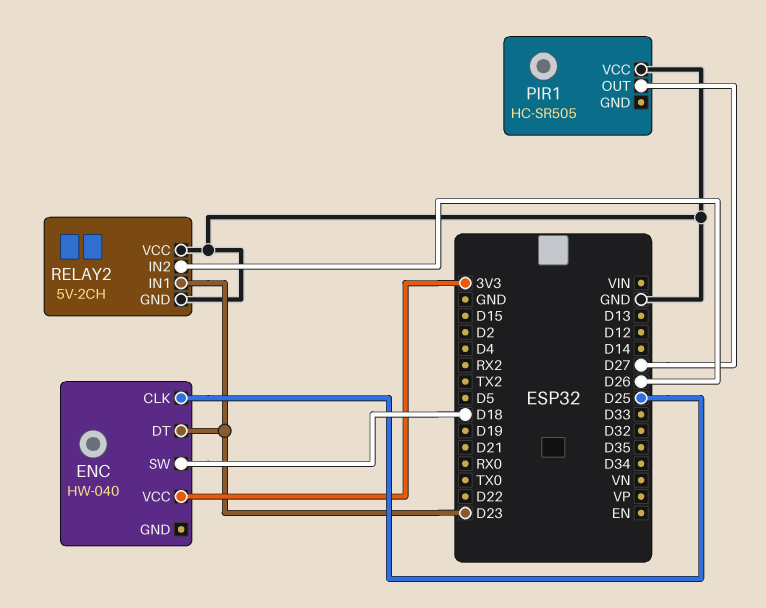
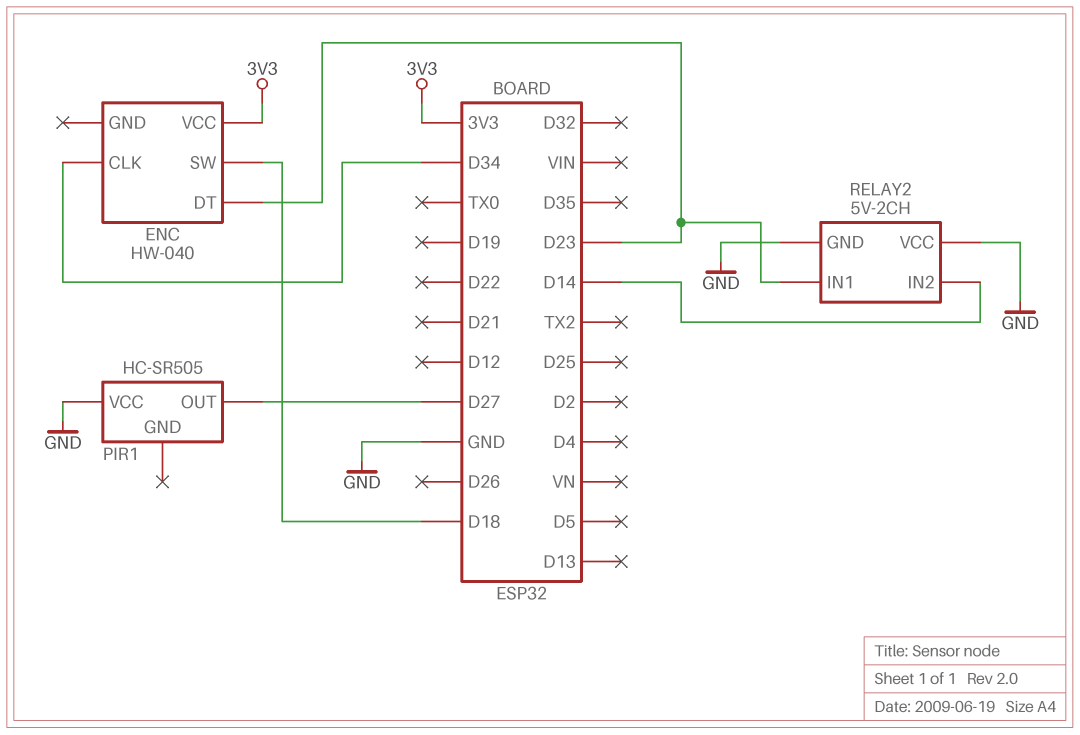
ENC pin CLK: D25 -> D34
RELAY2 pin IN2: D26 -> D14

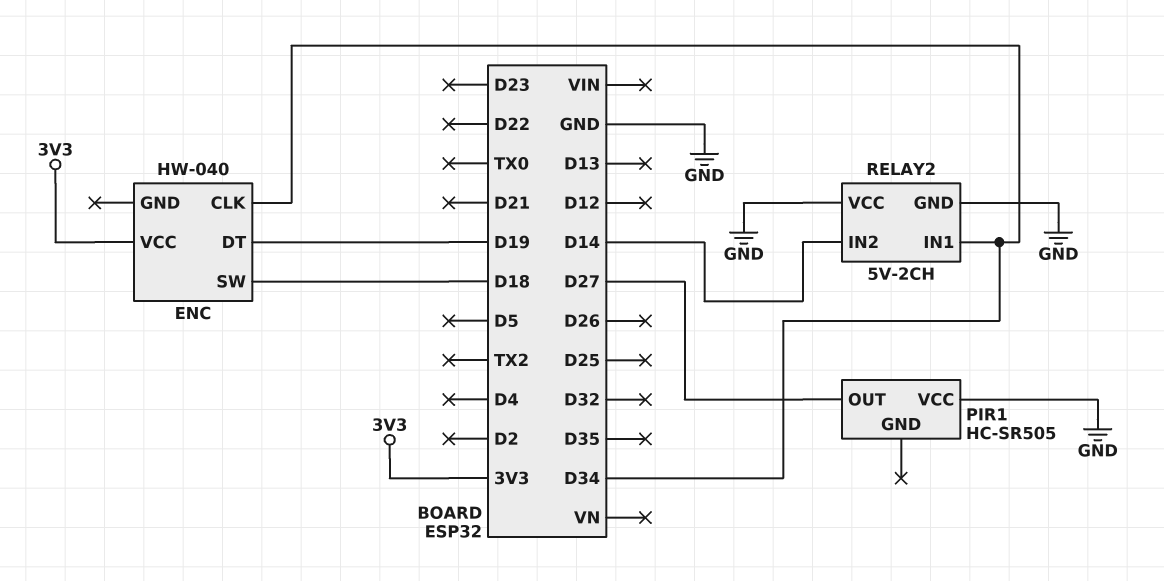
ENC pin DT: D23 -> D19
RELAY2 pin IN1: D23 -> D34

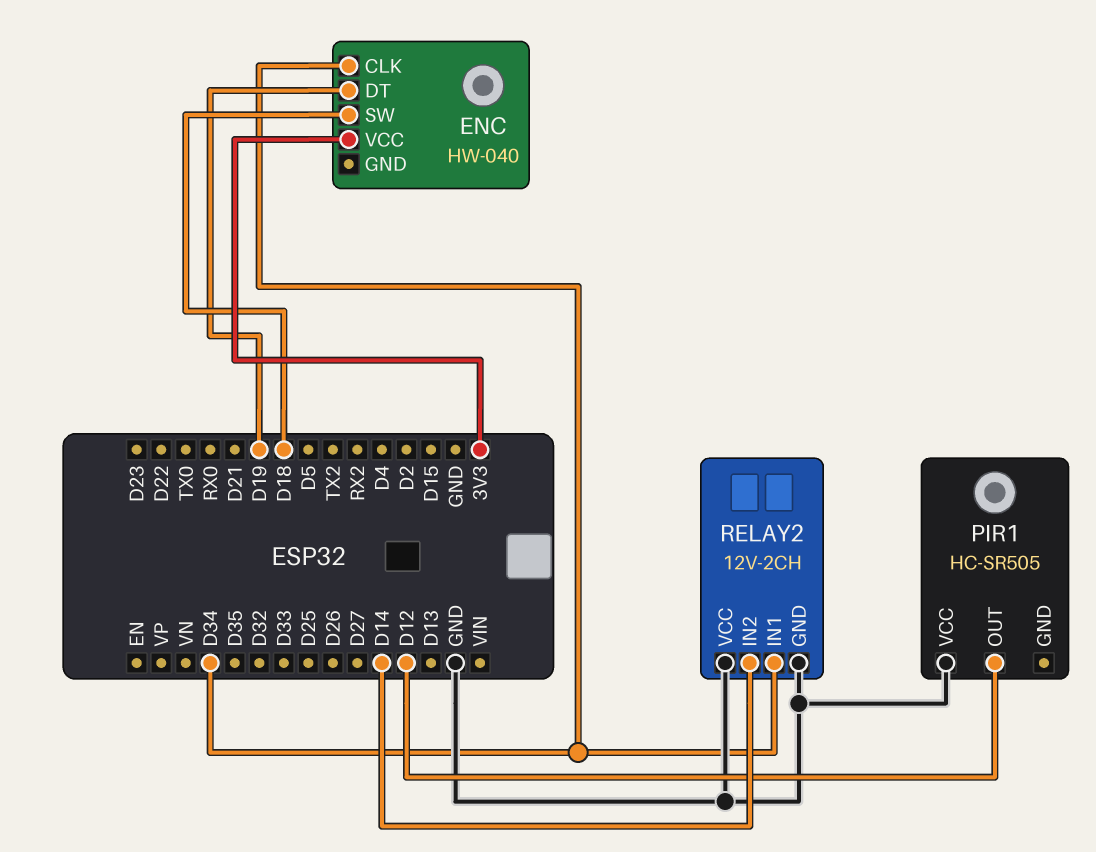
PIR1 pin OUT: D27 -> D12
RELAY2: 5V-2CH -> 12V-2CH

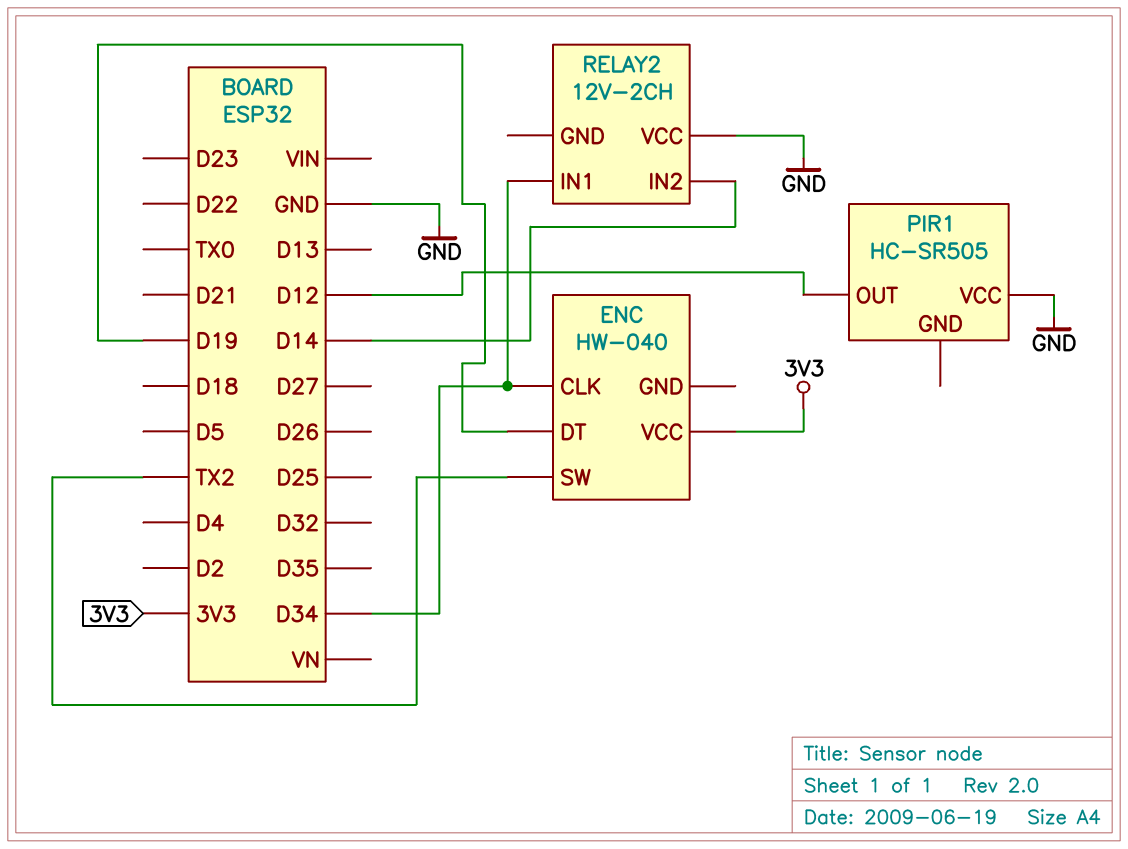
ENC pin SW: D18 -> TX2
RELAY2 pin GND: GND -> none

